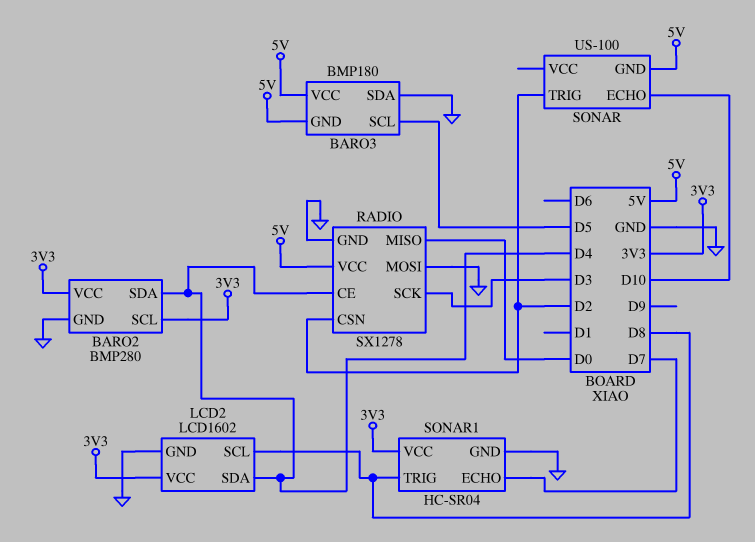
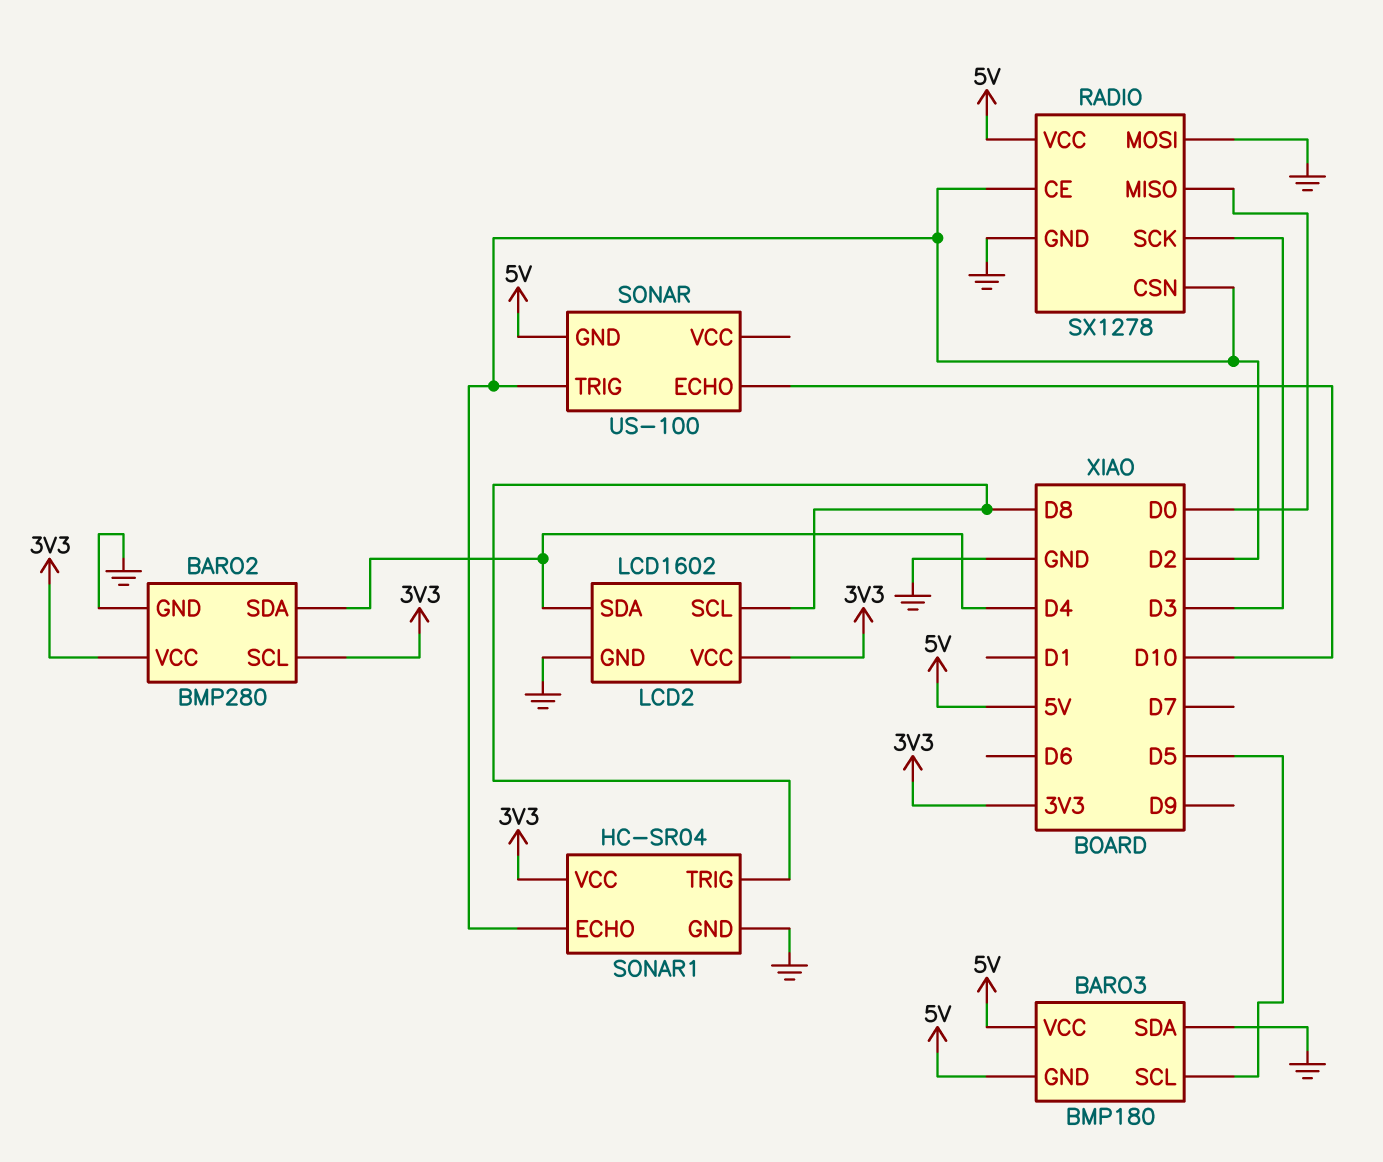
RADIO pin CE: D4 -> D2
SONAR1 pin ECHO: D7 -> D2

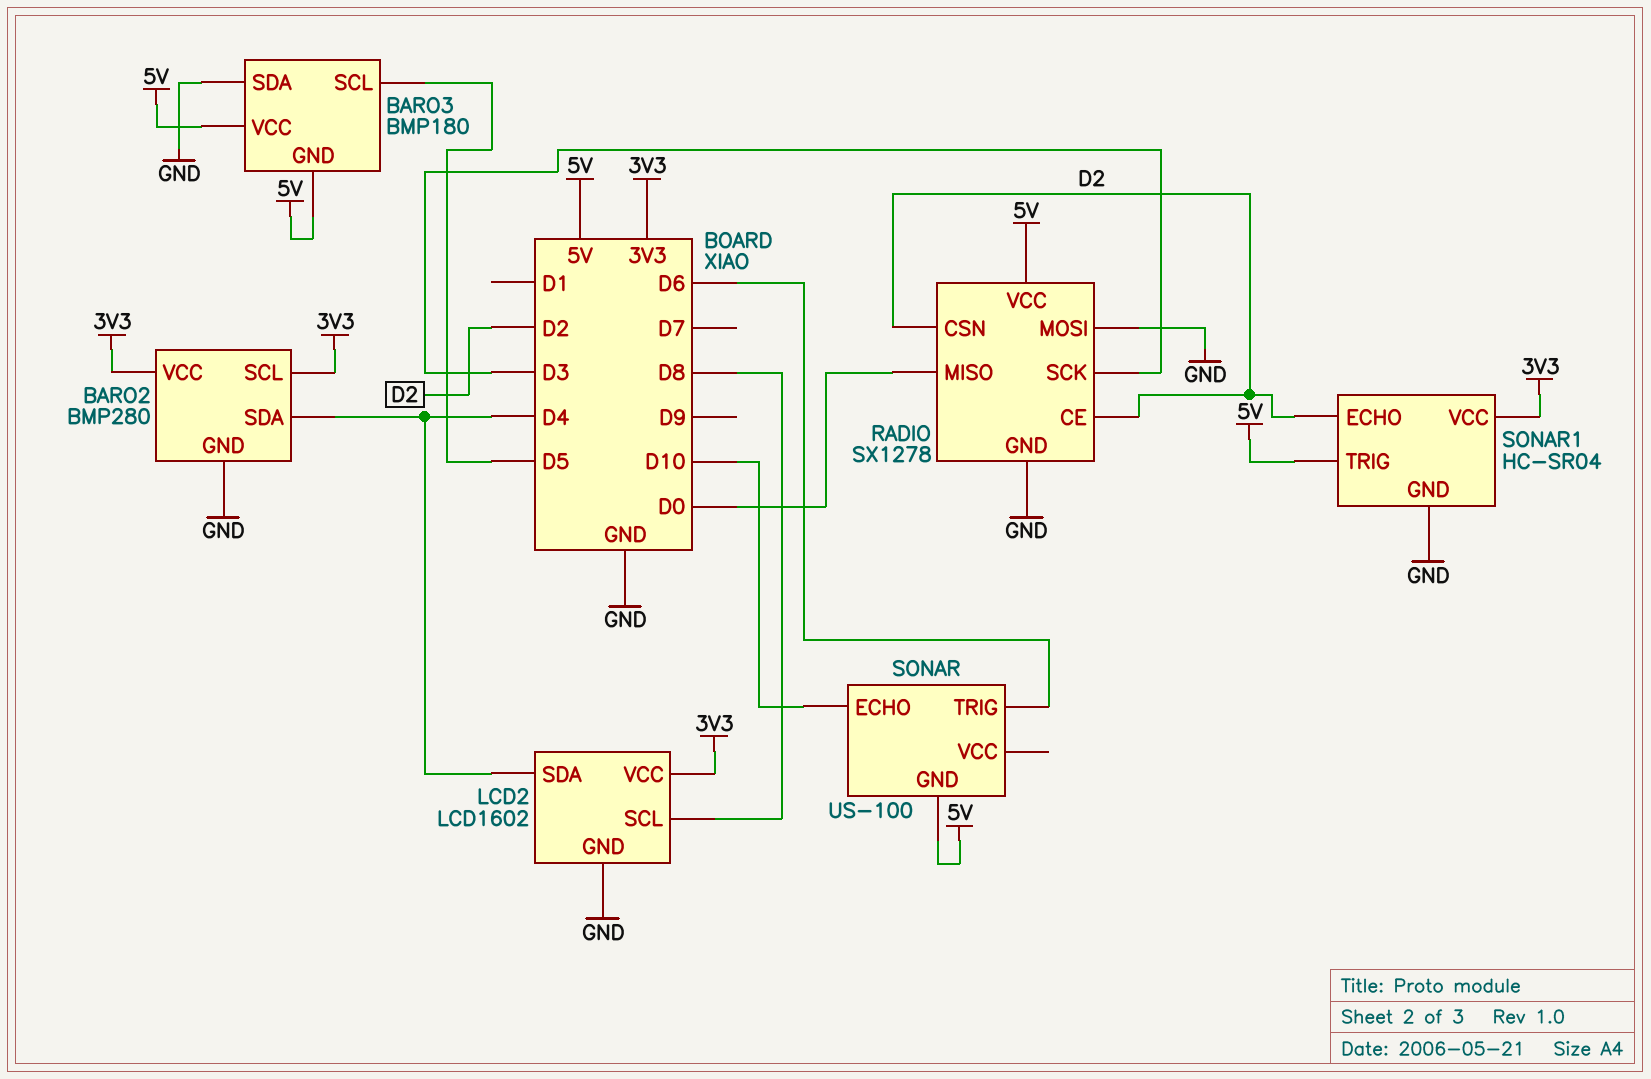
SONAR pin TRIG: D2 -> D6
SONAR1 pin TRIG: D8 -> 5V

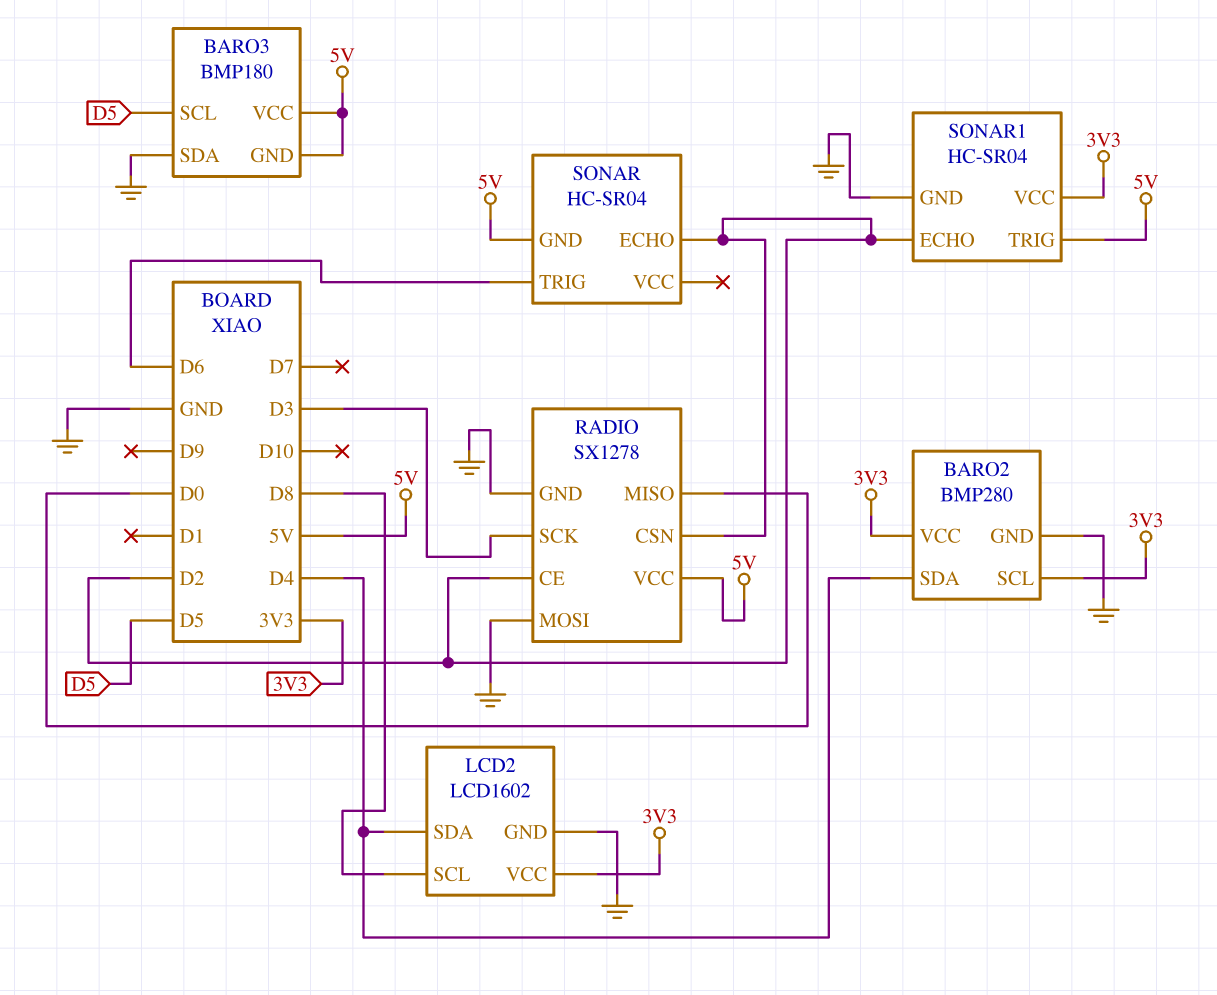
SONAR: US-100 -> HC-SR04
SONAR pin ECHO: D10 -> D2

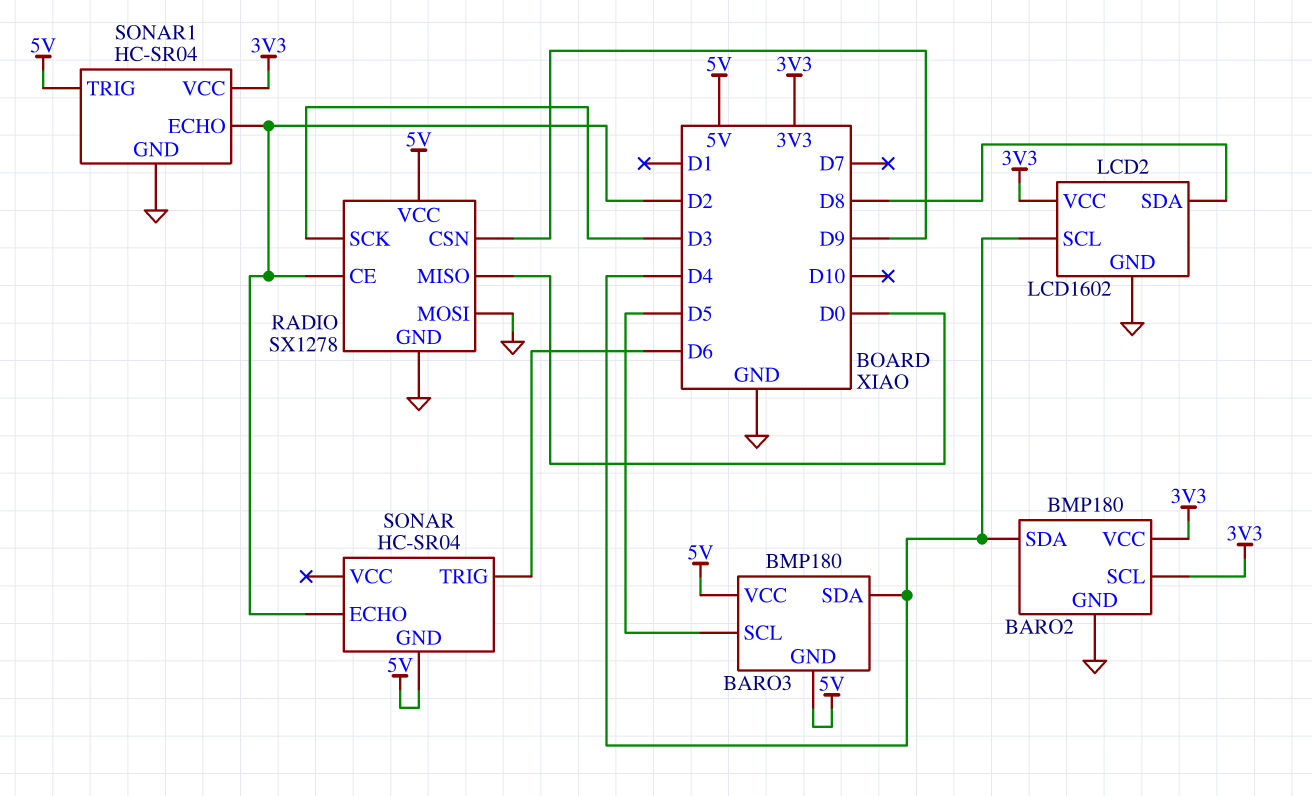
BARO2: BMP280 -> BMP180
BARO3 pin SDA: GND -> D4
LCD2 pin SCL: D8 -> D4
LCD2 pin SDA: D4 -> D8
RADIO pin CSN: D2 -> D9

